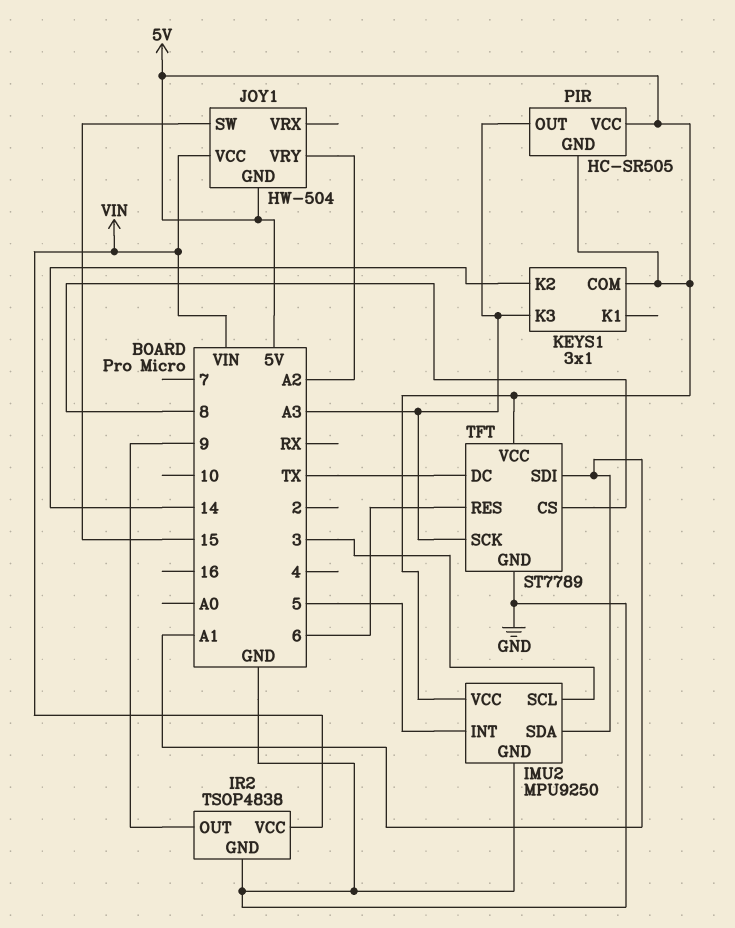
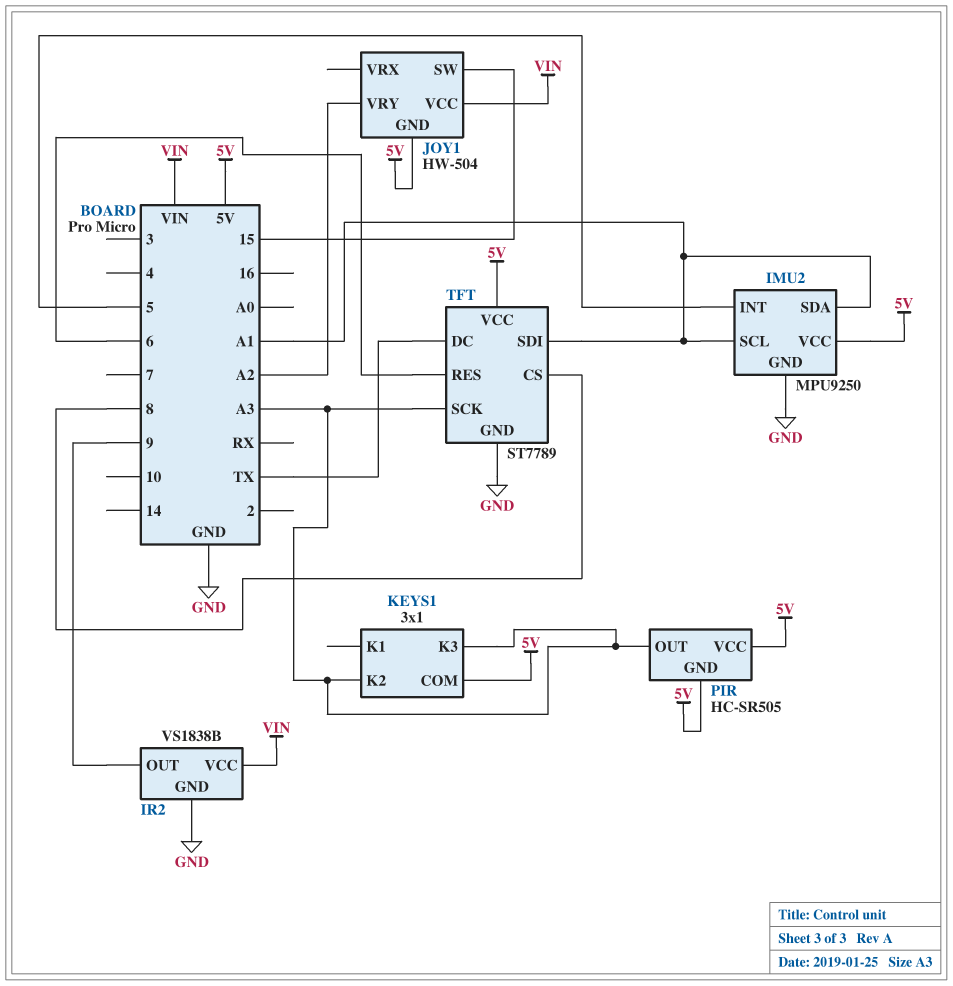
IMU2 pin SCL: 3 -> A1
IR2: TSOP4838 -> VS1838B
KEYS1 pin K2: 14 -> A3

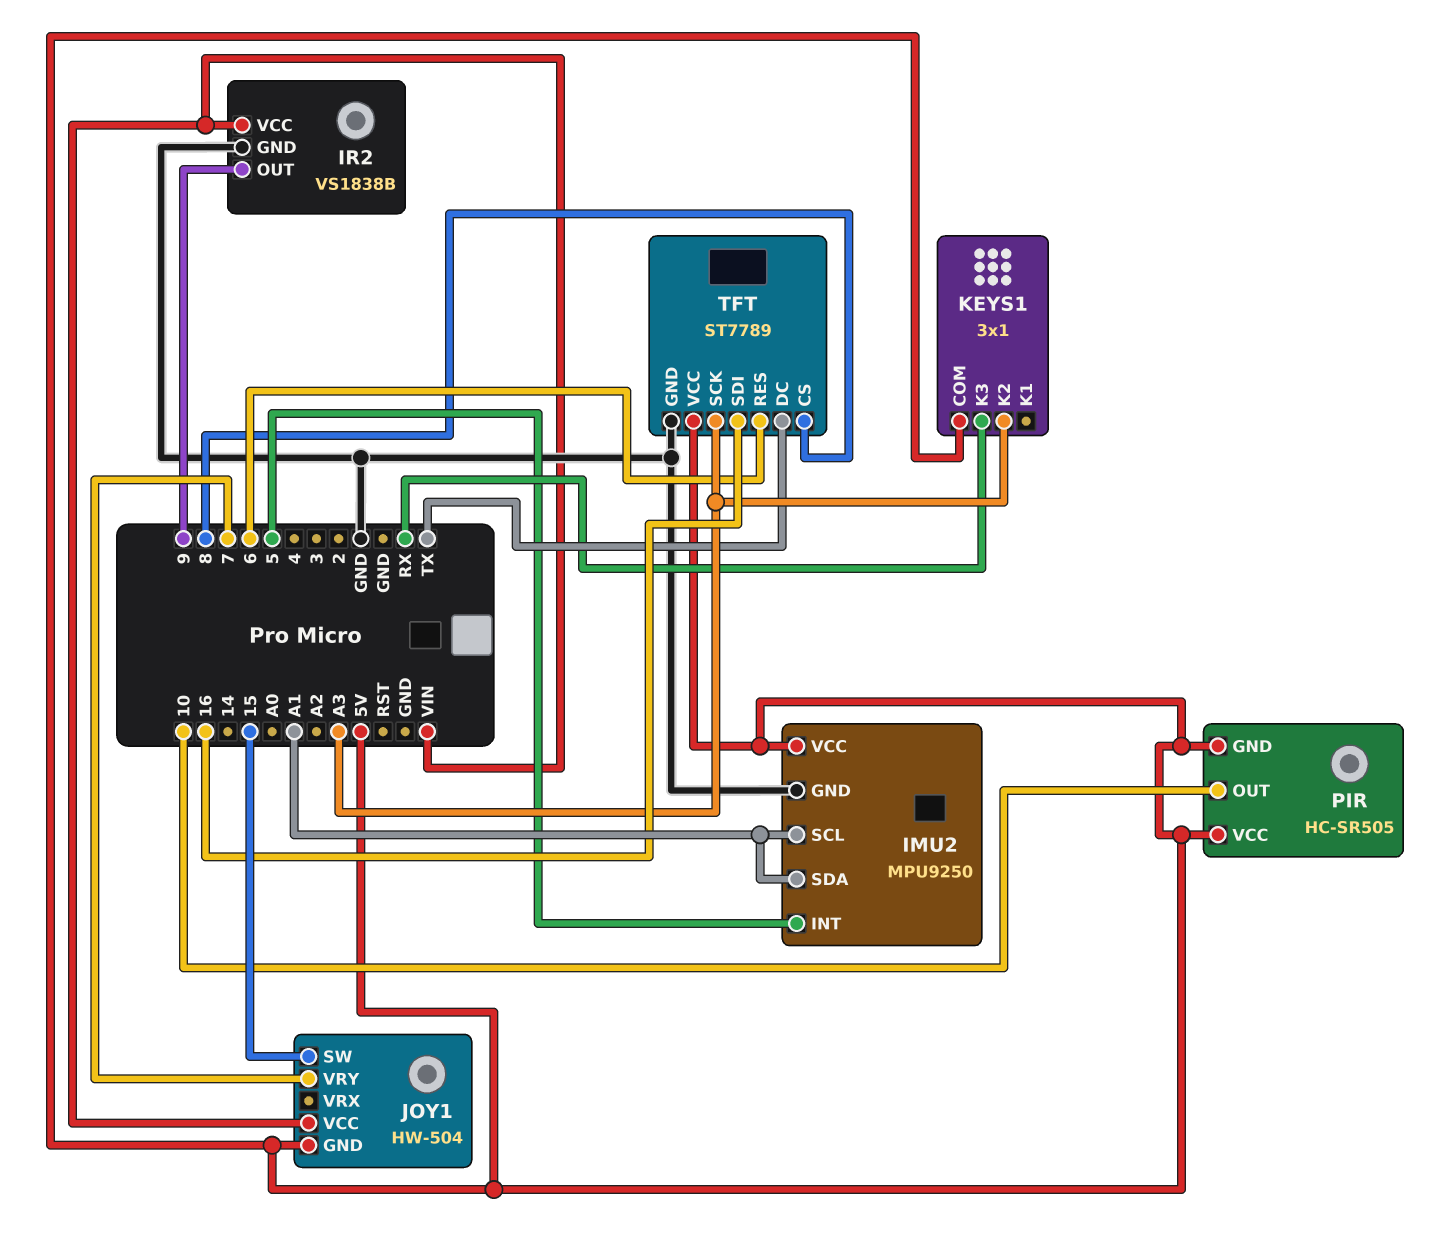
JOY1 pin VRY: A2 -> 7
KEYS1 pin K3: A3 -> RX
PIR pin OUT: A3 -> 10
TFT pin SDI: A1 -> 16

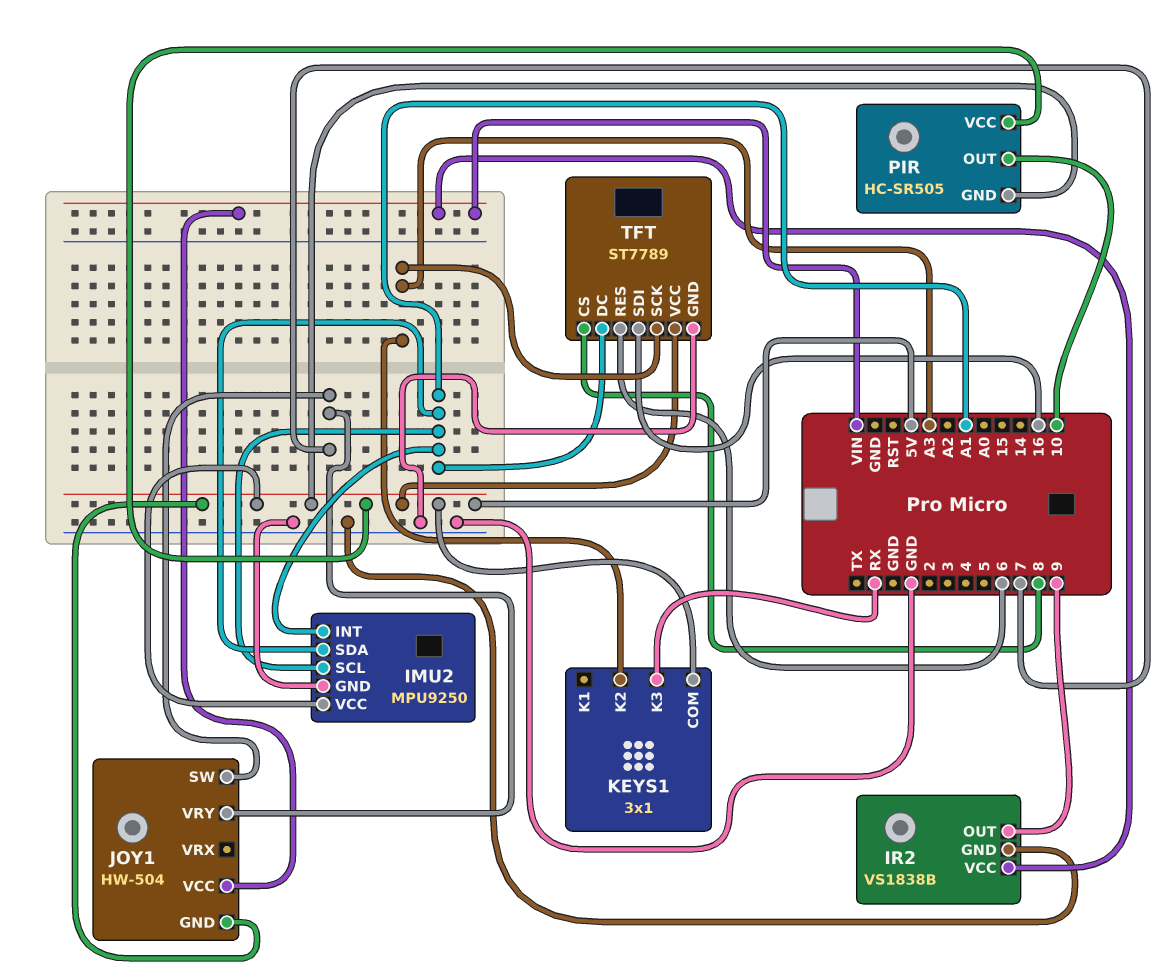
IMU2 pin INT: 5 -> A1
JOY1 pin SW: 15 -> 7
TFT pin DC: TX -> A1

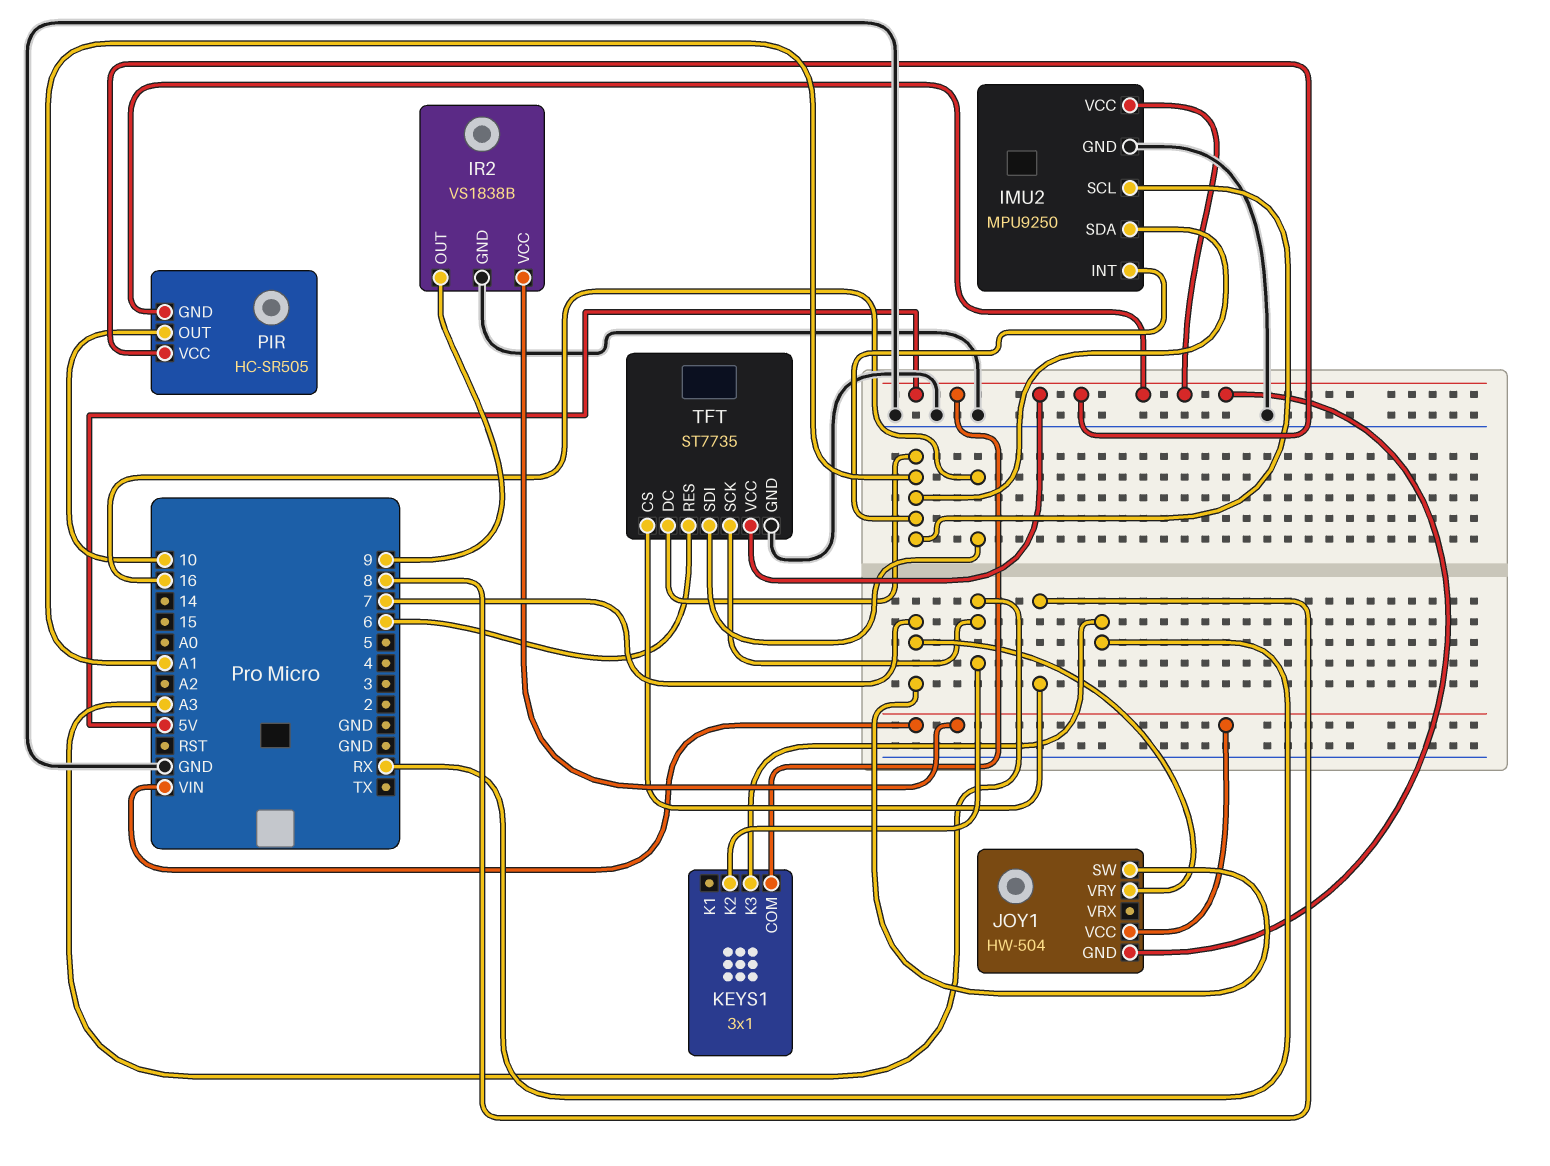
TFT: ST7789 -> ST7735

